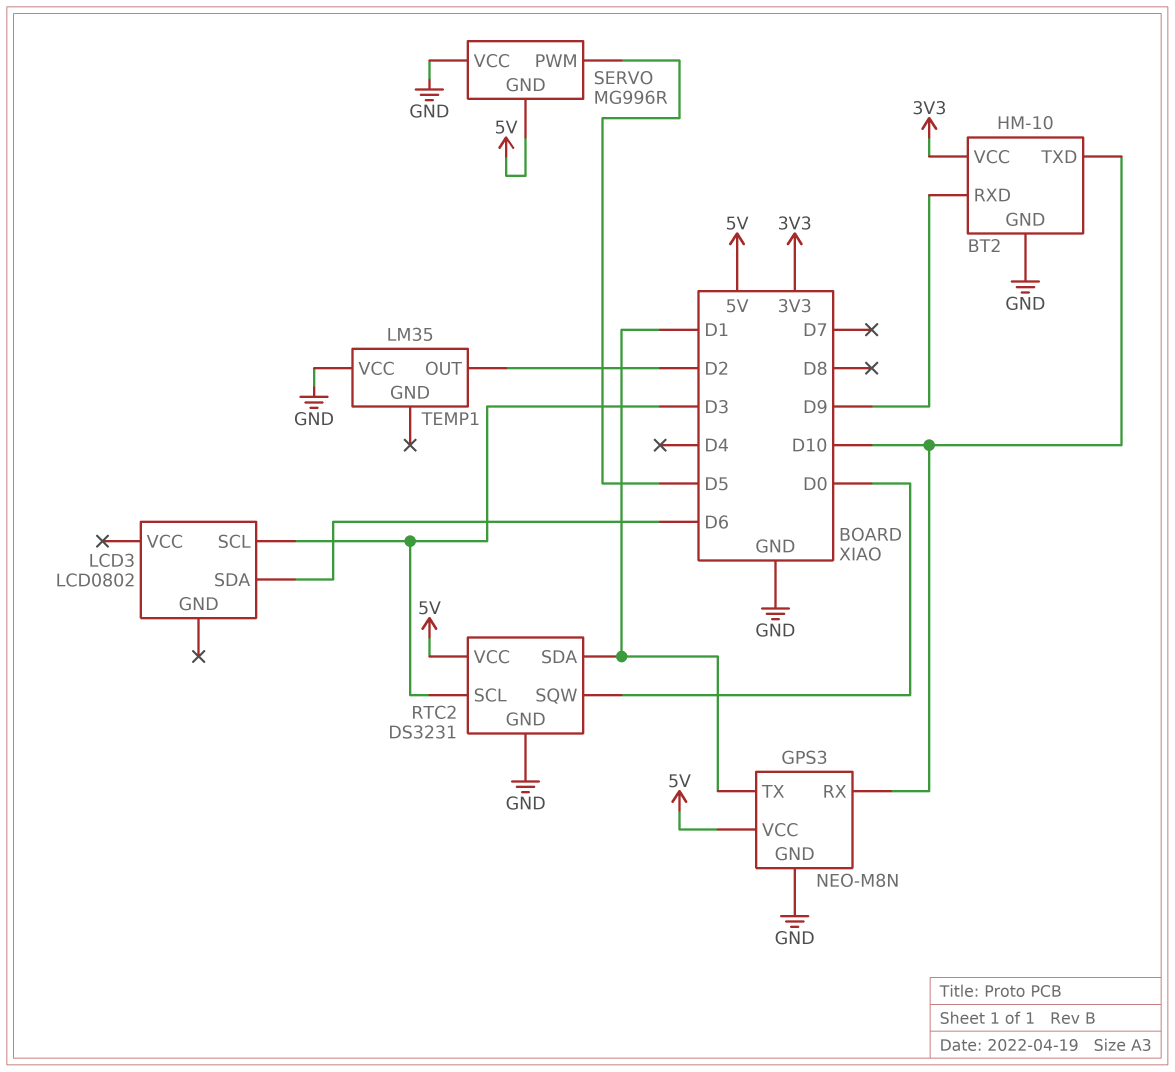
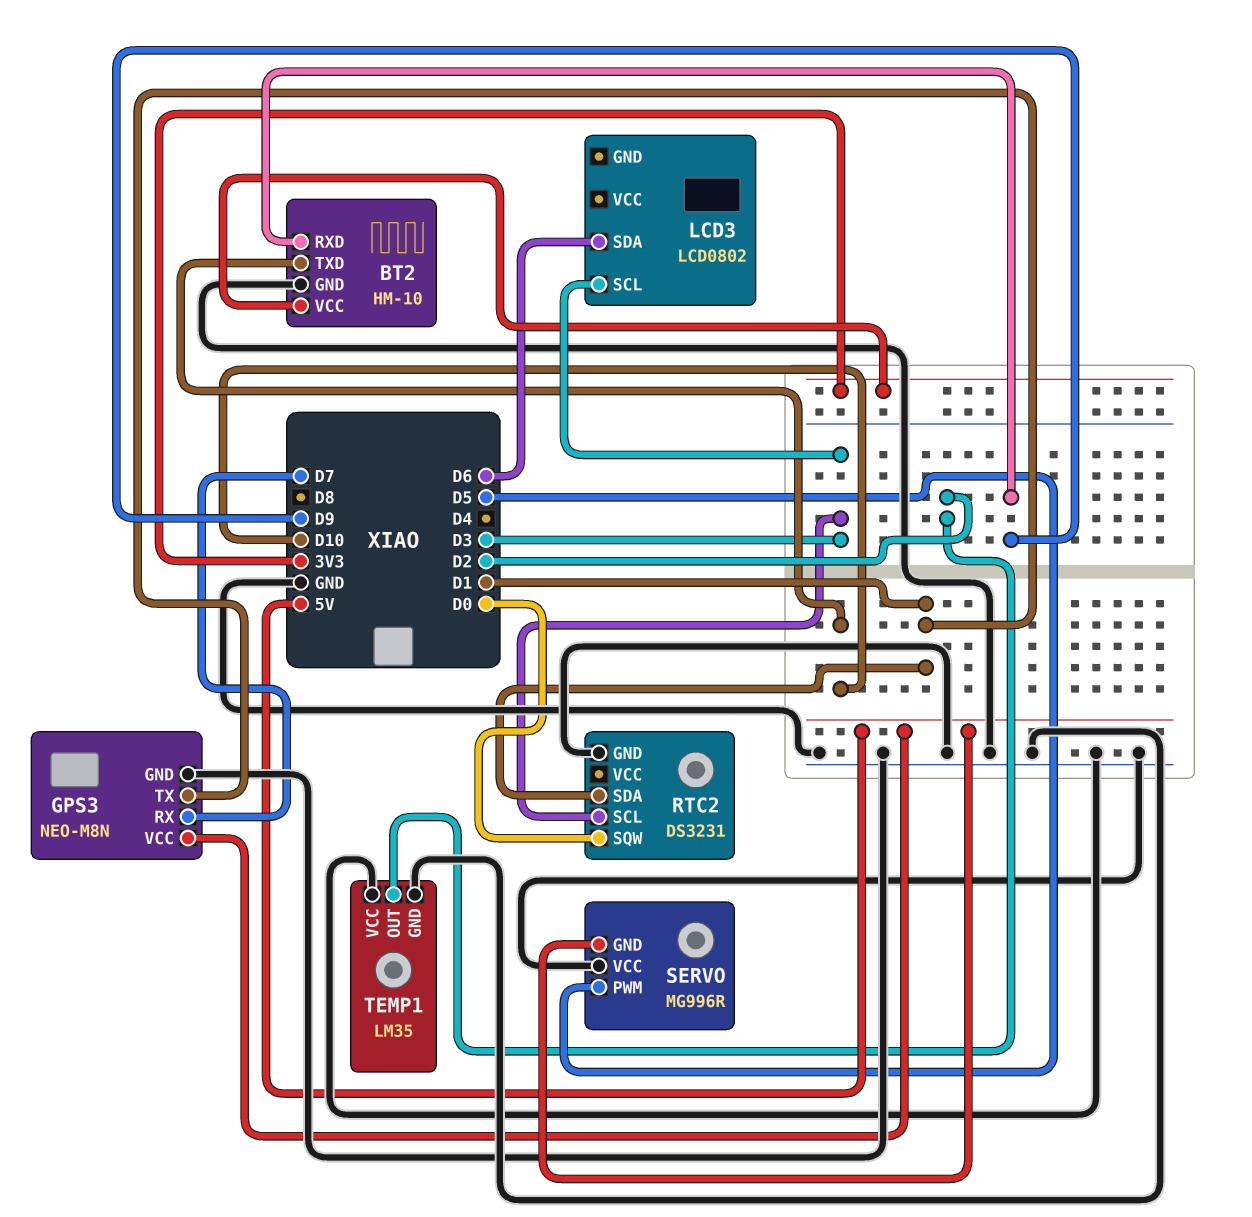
GPS3 pin RX: D10 -> D7
RTC2 pin VCC: 5V -> none
TEMP1 pin GND: none -> GND

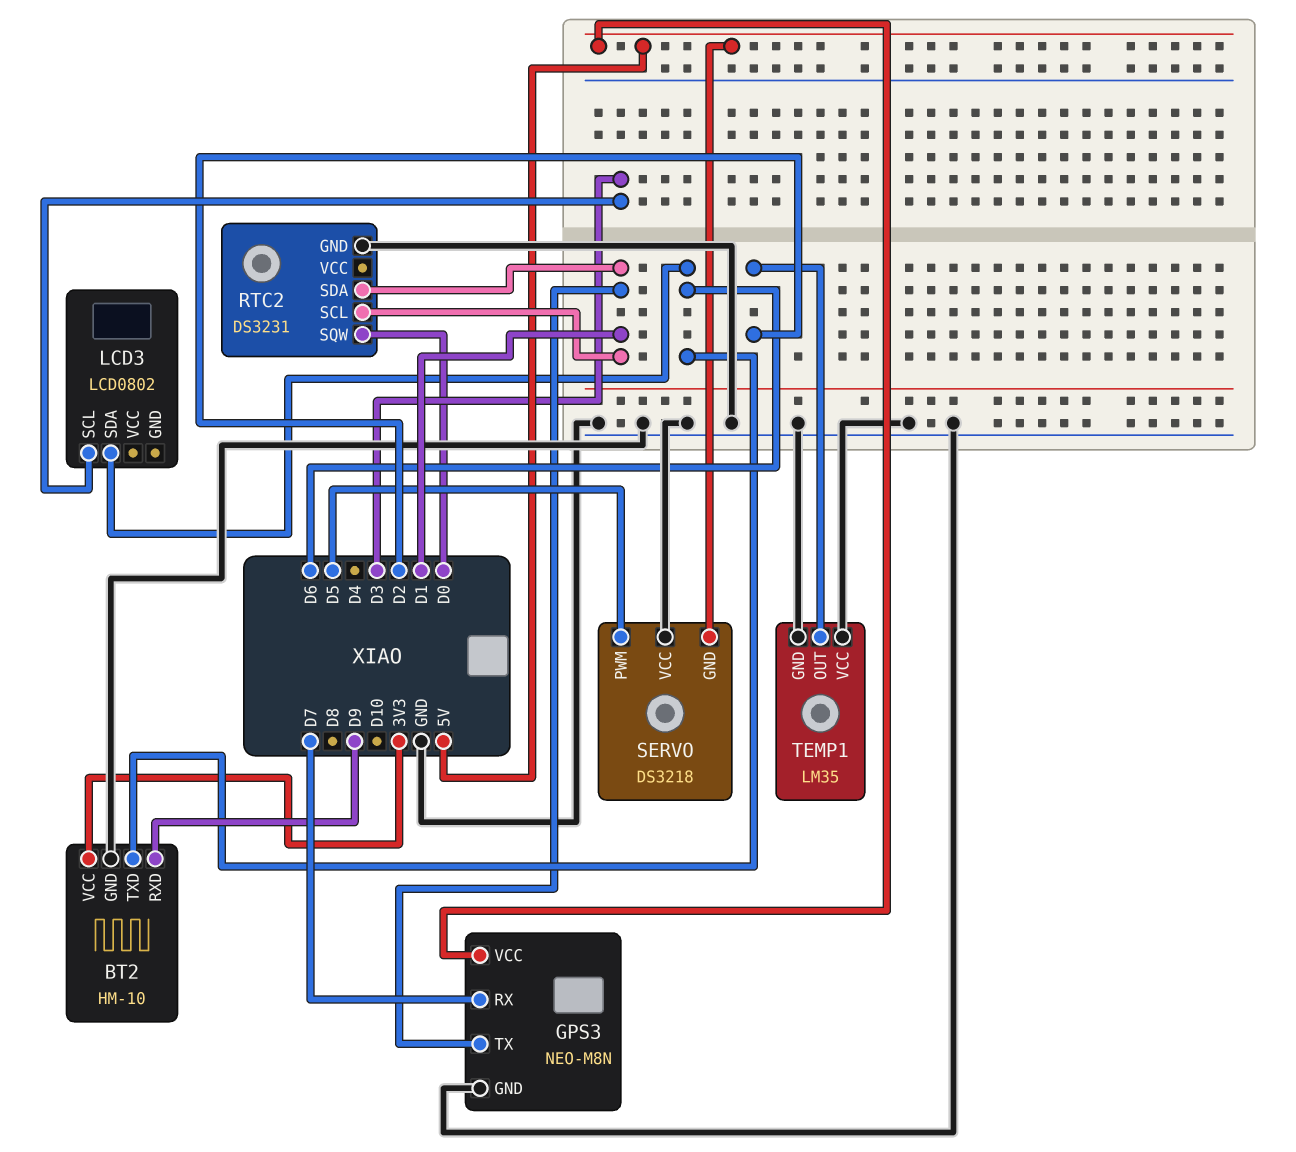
BT2 pin TXD: D10 -> D6
RTC2 pin SCL: D3 -> D1
SERVO: MG996R -> DS3218

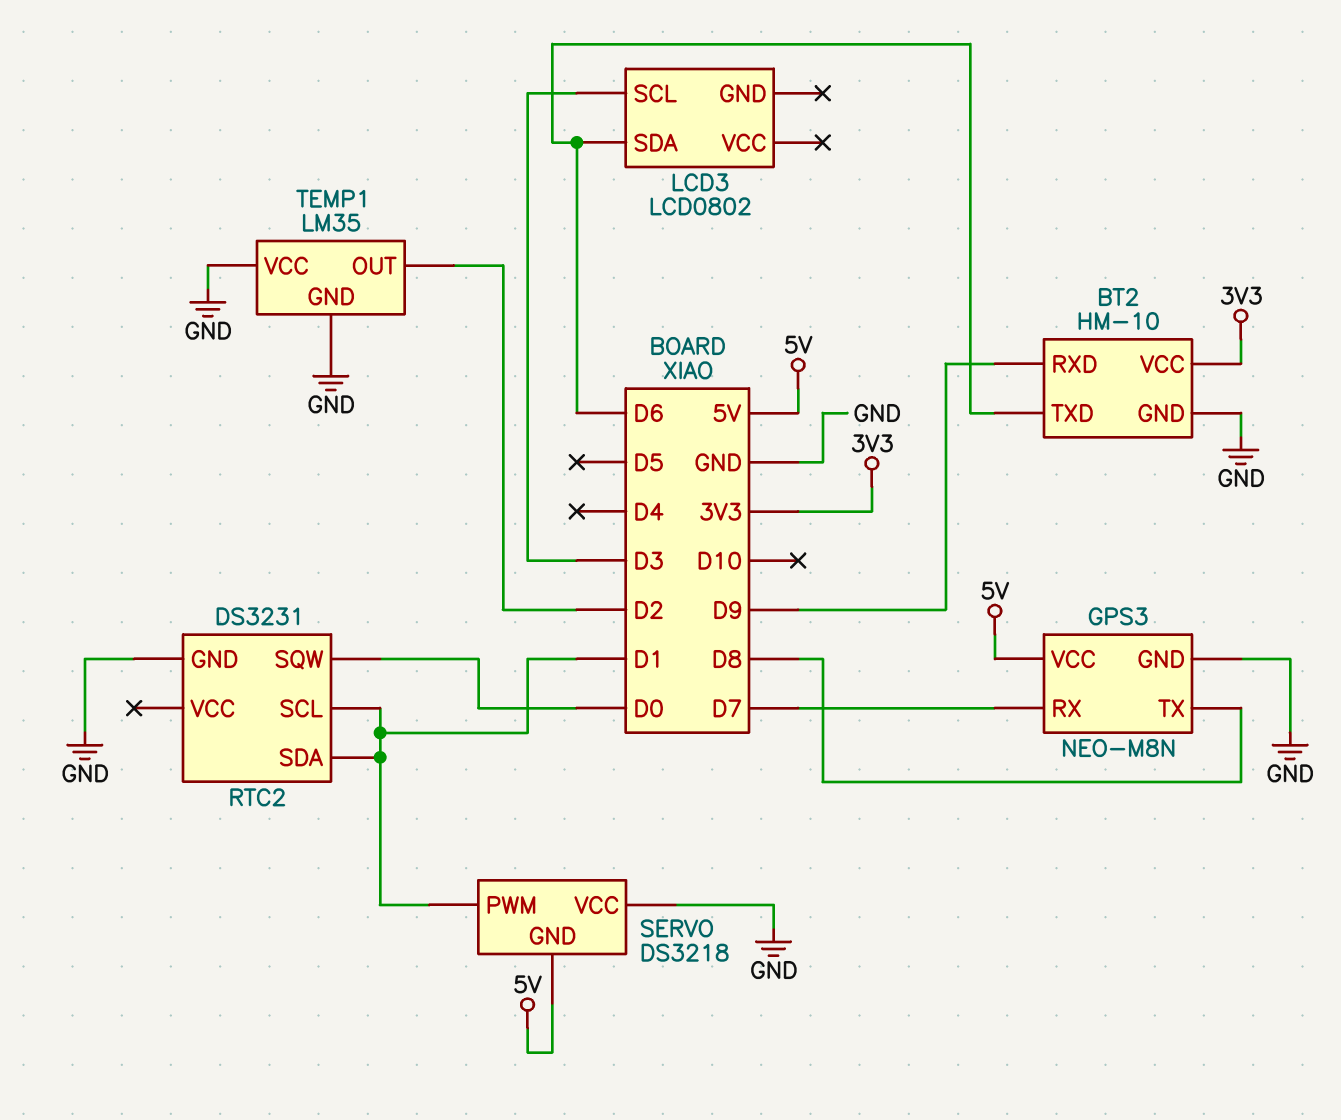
GPS3 pin TX: D1 -> D8
SERVO pin PWM: D5 -> D1

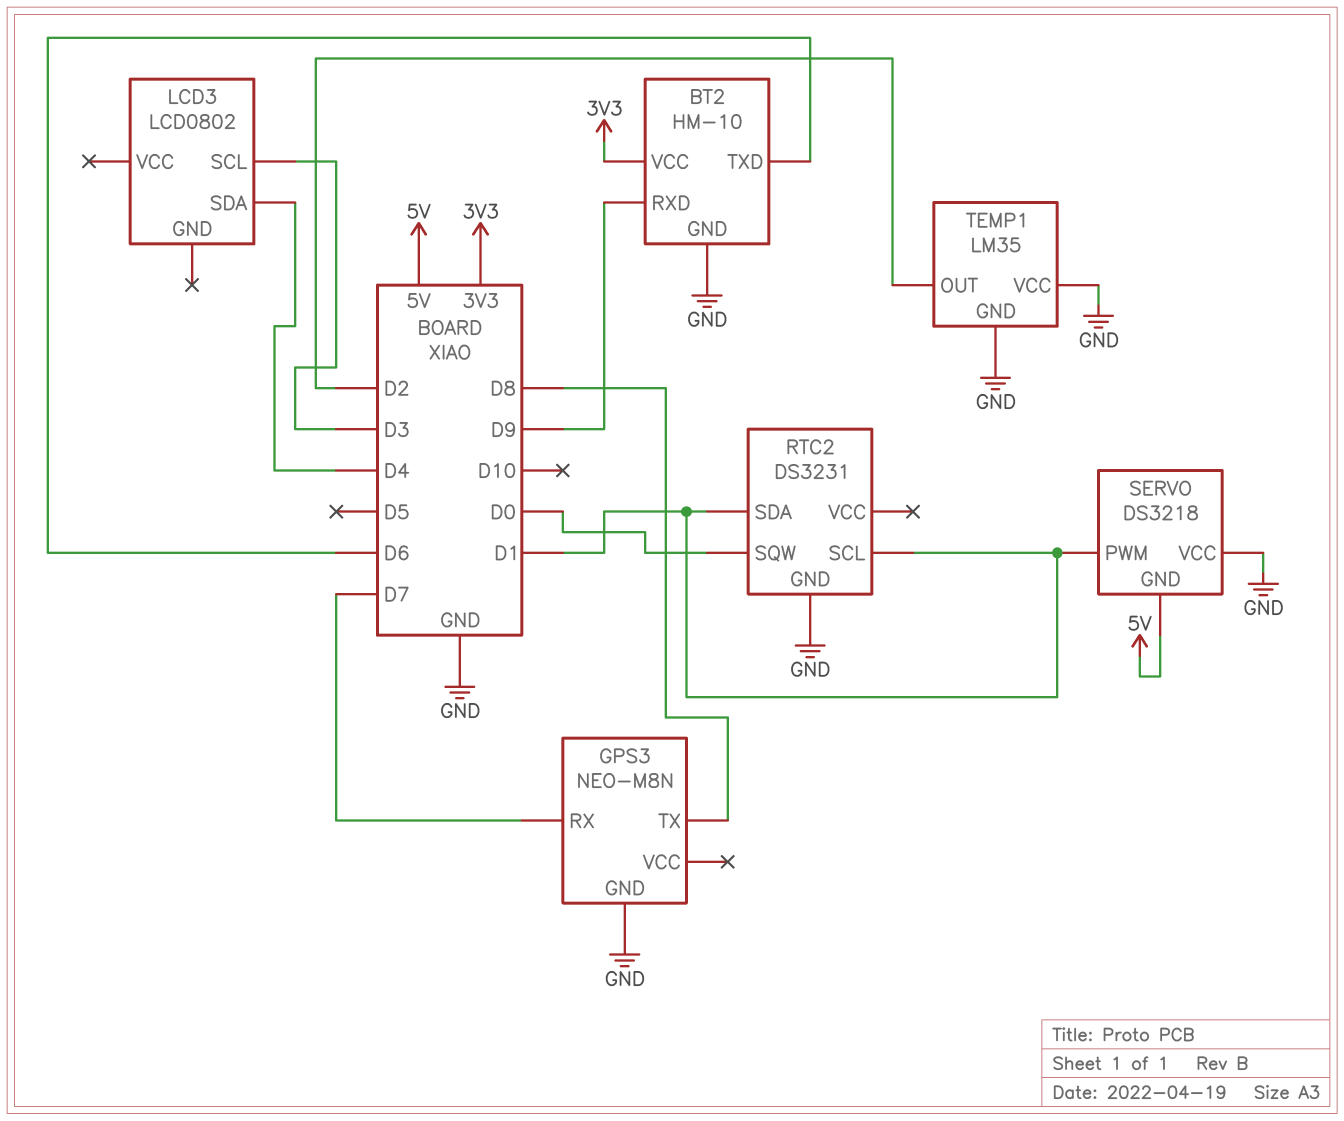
GPS3 pin VCC: 5V -> none
LCD3 pin SDA: D6 -> D4

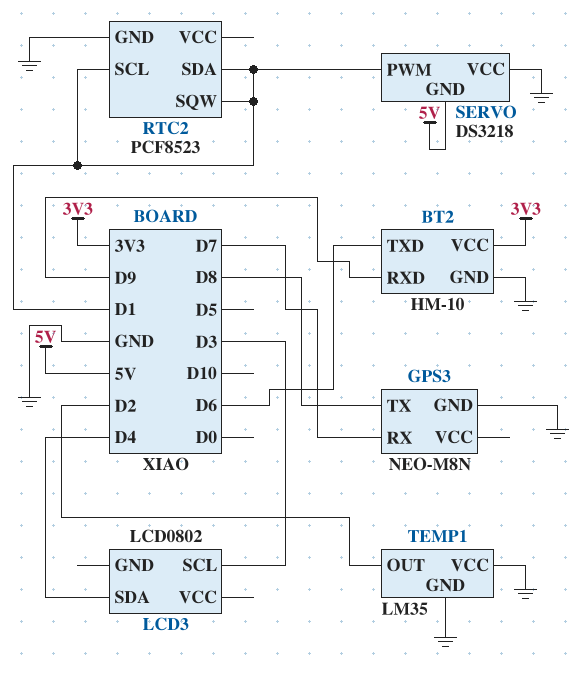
RTC2: DS3231 -> PCF8523
RTC2 pin SQW: D0 -> D1

